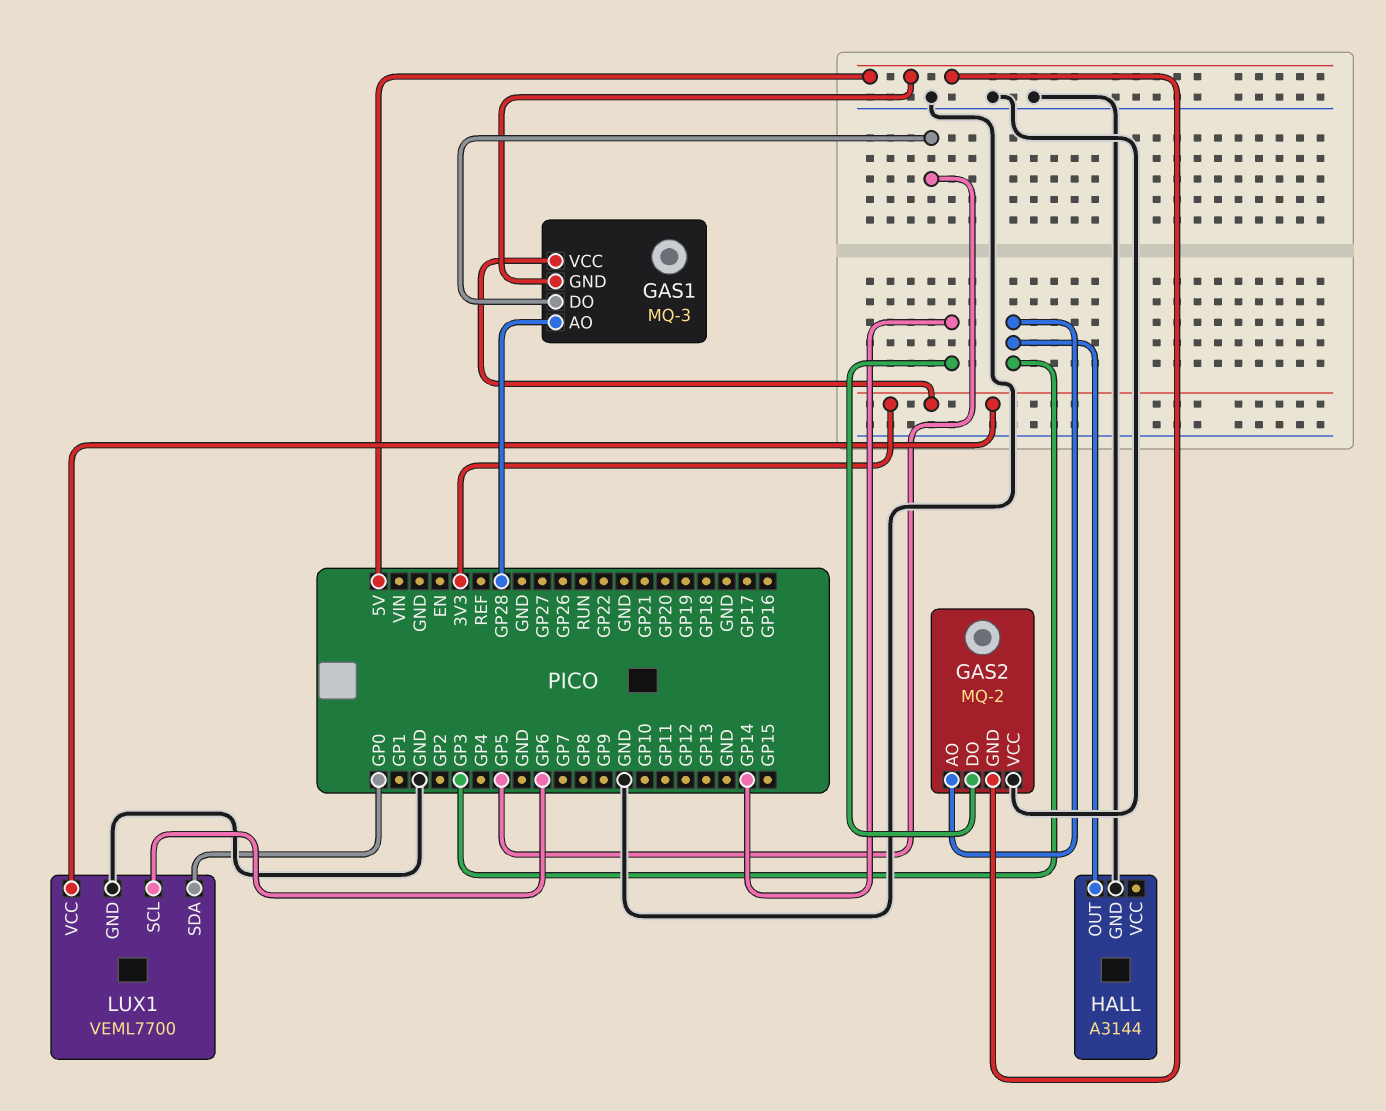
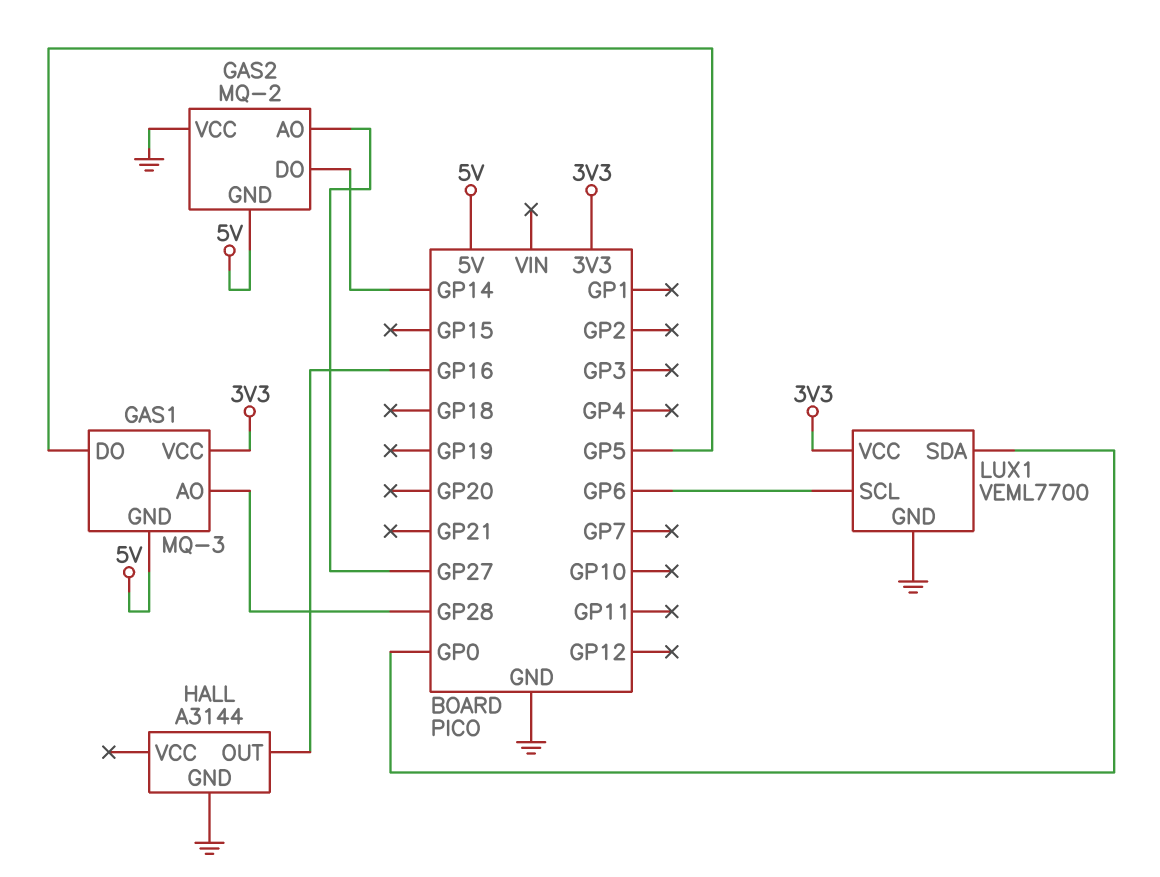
GAS2 pin AO: GP3 -> GP27
HALL pin OUT: GP3 -> GP16

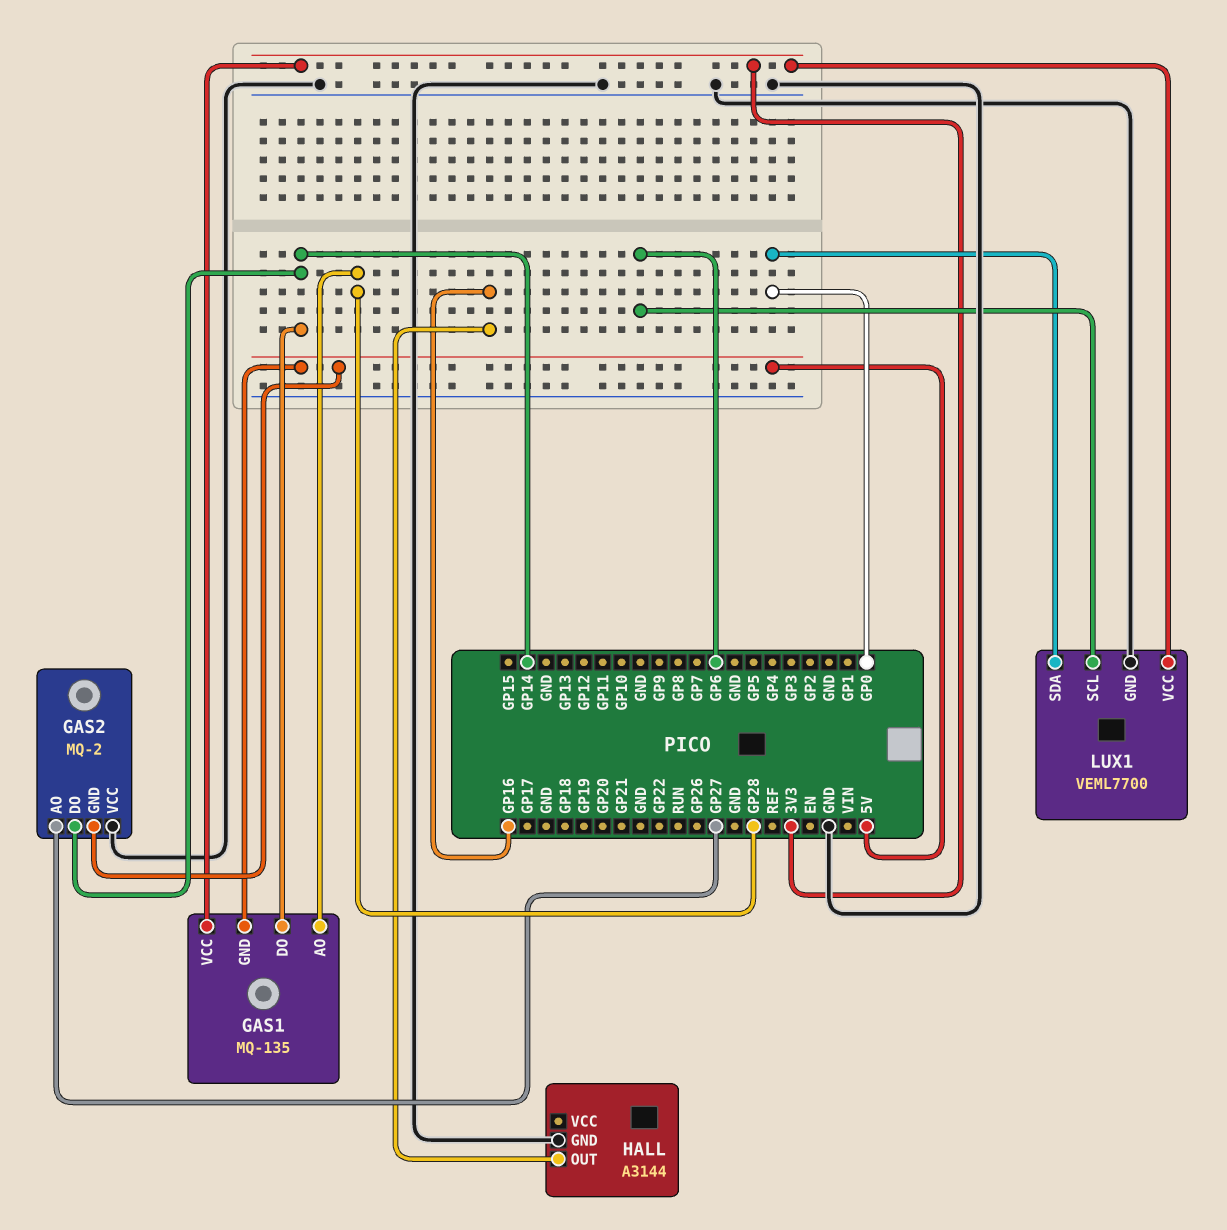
GAS1: MQ-3 -> MQ-135
GAS1 pin DO: GP5 -> GP14

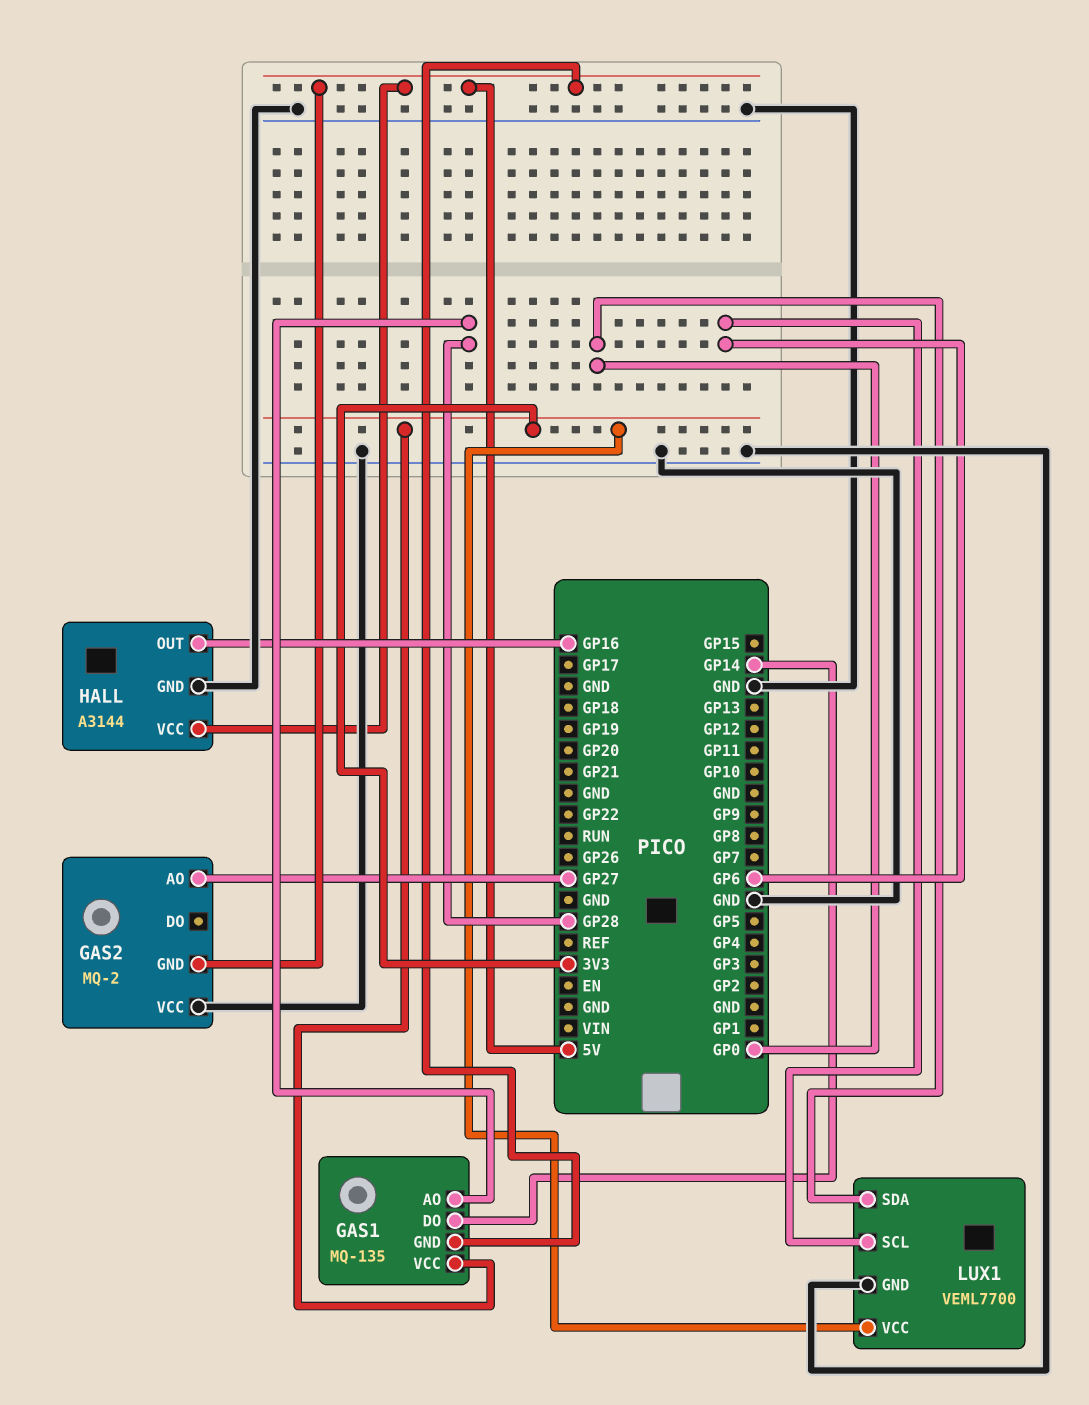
GAS2 pin DO: GP14 -> none
HALL pin VCC: none -> 5V

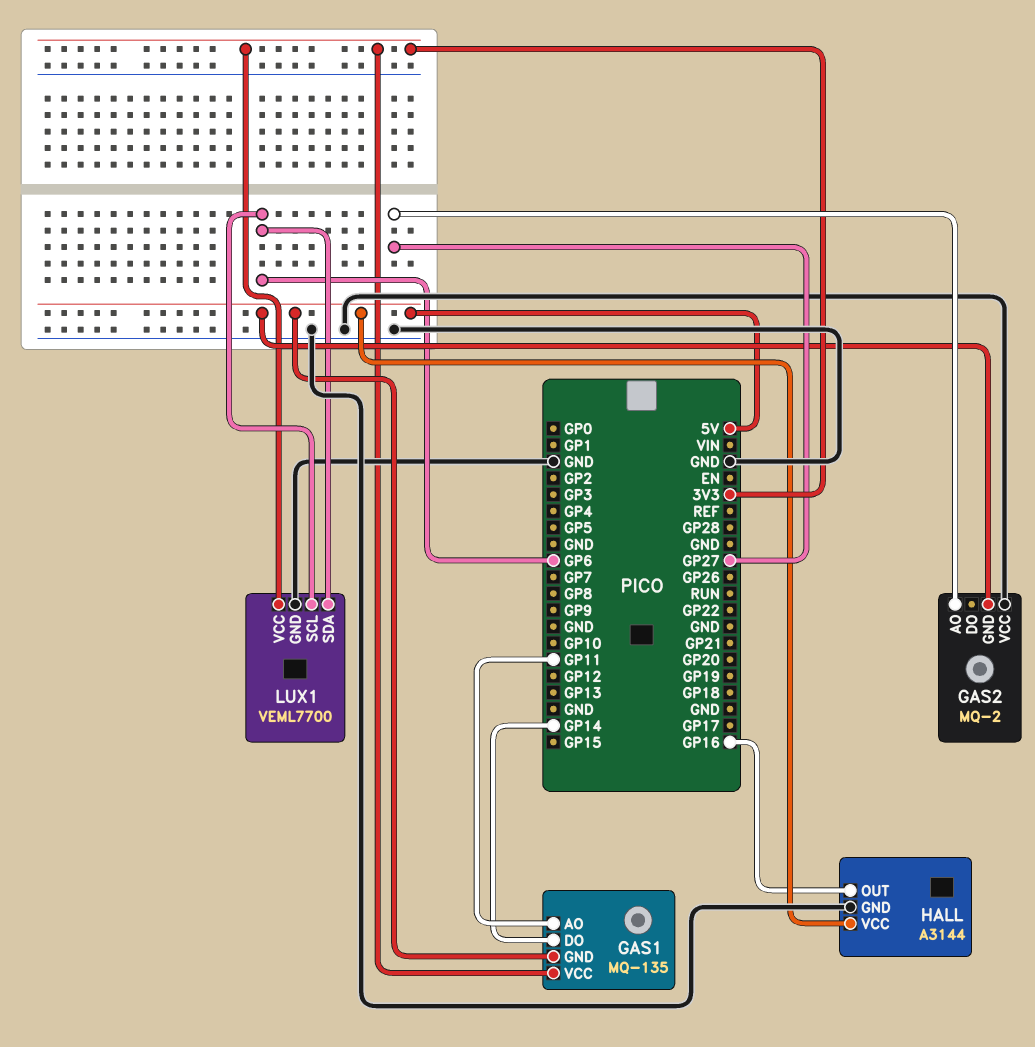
GAS1 pin AO: GP28 -> GP11
LUX1 pin SDA: GP0 -> GP6

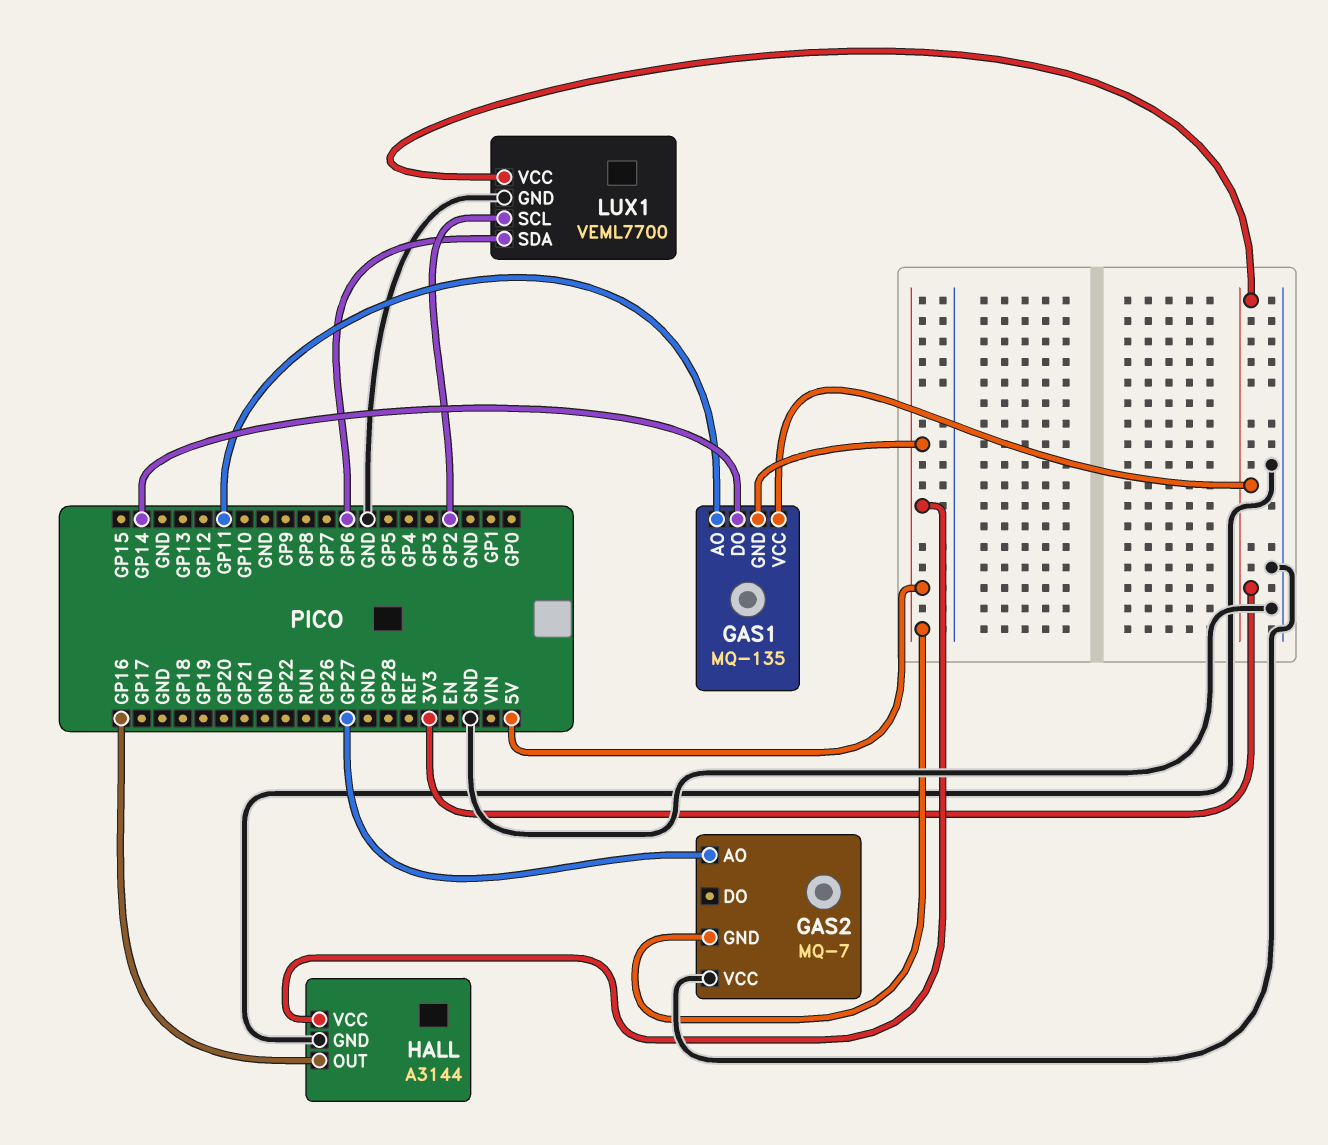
GAS2: MQ-2 -> MQ-7
LUX1 pin SCL: GP6 -> GP2

